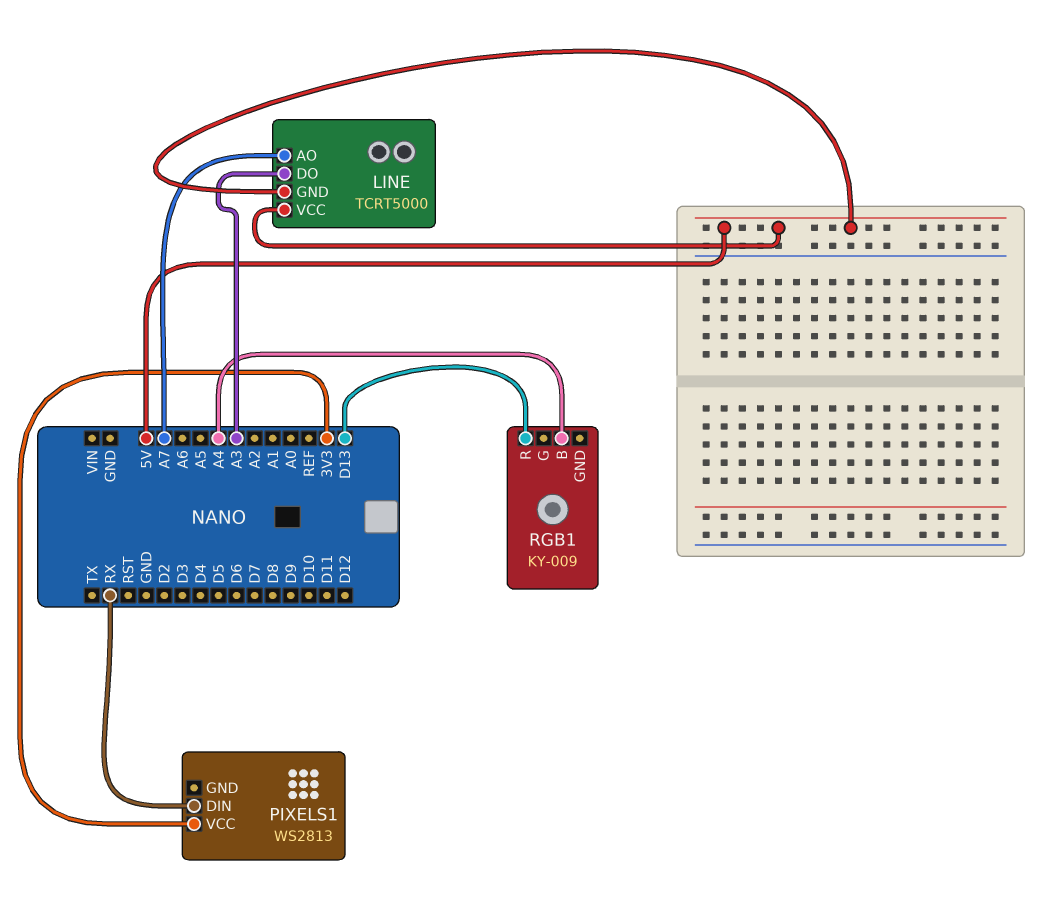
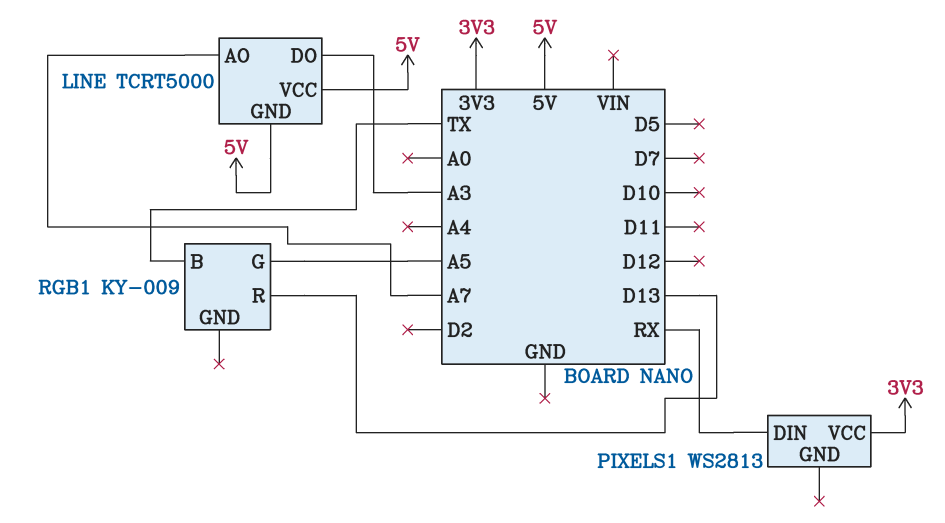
RGB1 pin B: A4 -> TX
RGB1 pin G: none -> A5

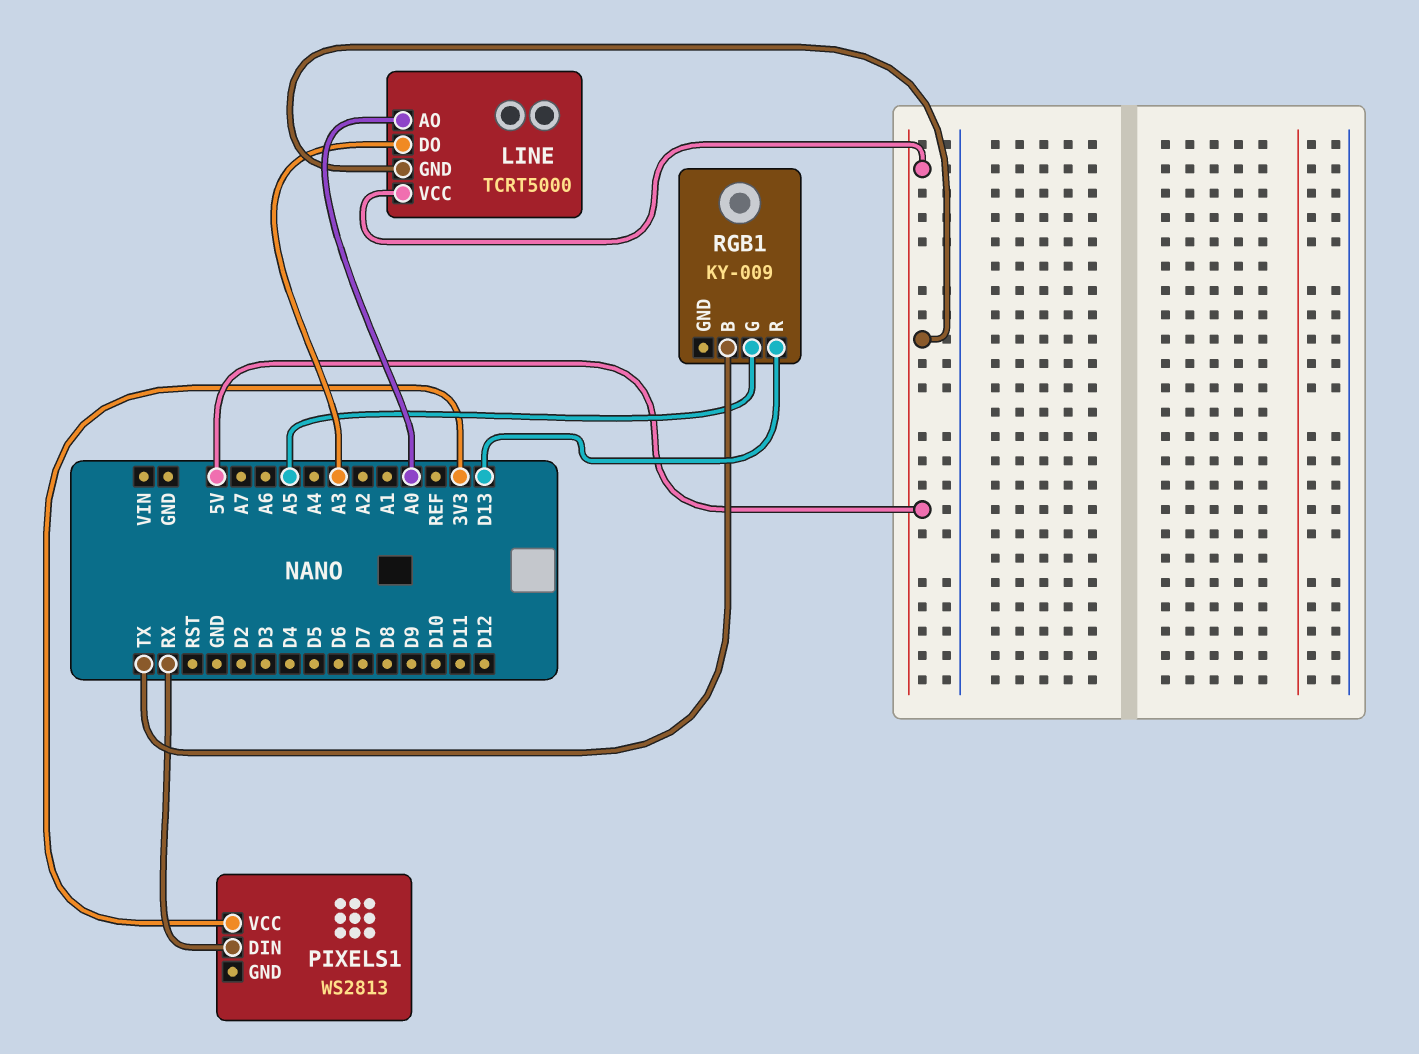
LINE pin AO: A7 -> A0

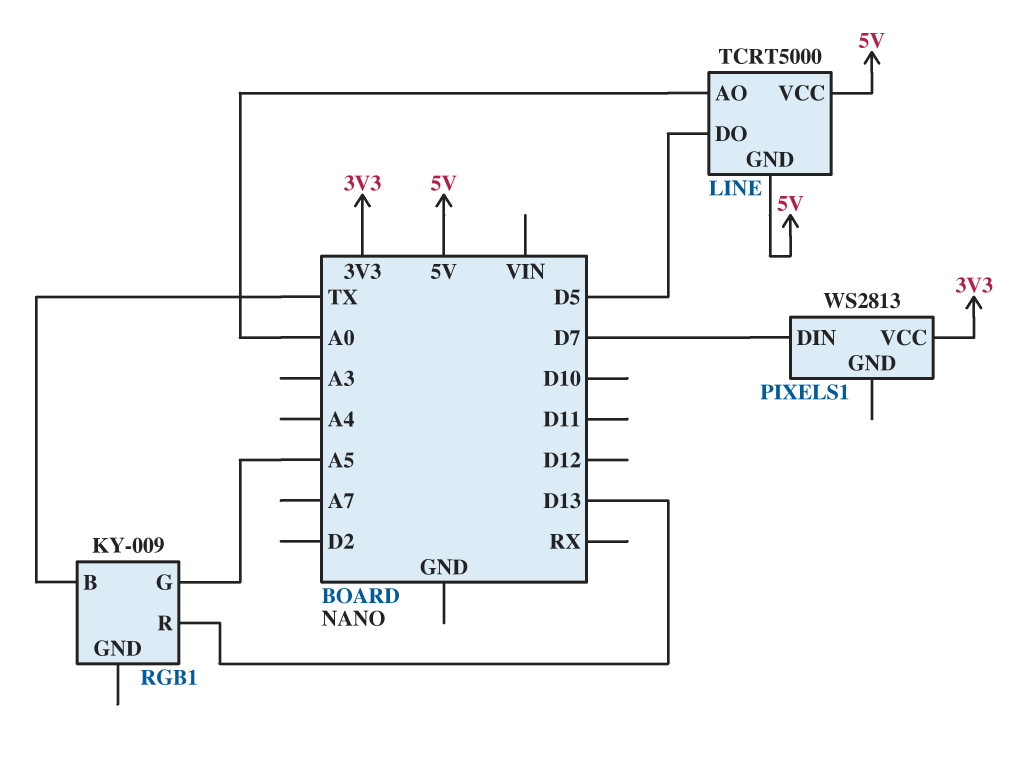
LINE pin DO: A3 -> D5
PIXELS1 pin DIN: RX -> D7

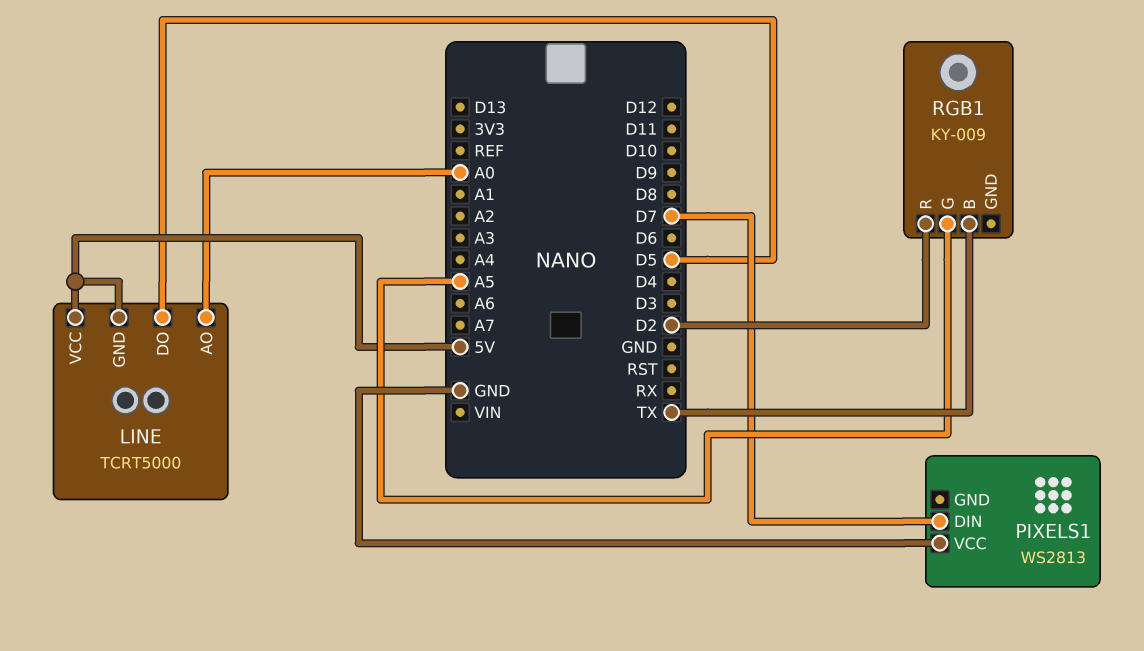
PIXELS1 pin VCC: 3V3 -> GND
RGB1 pin R: D13 -> D2

